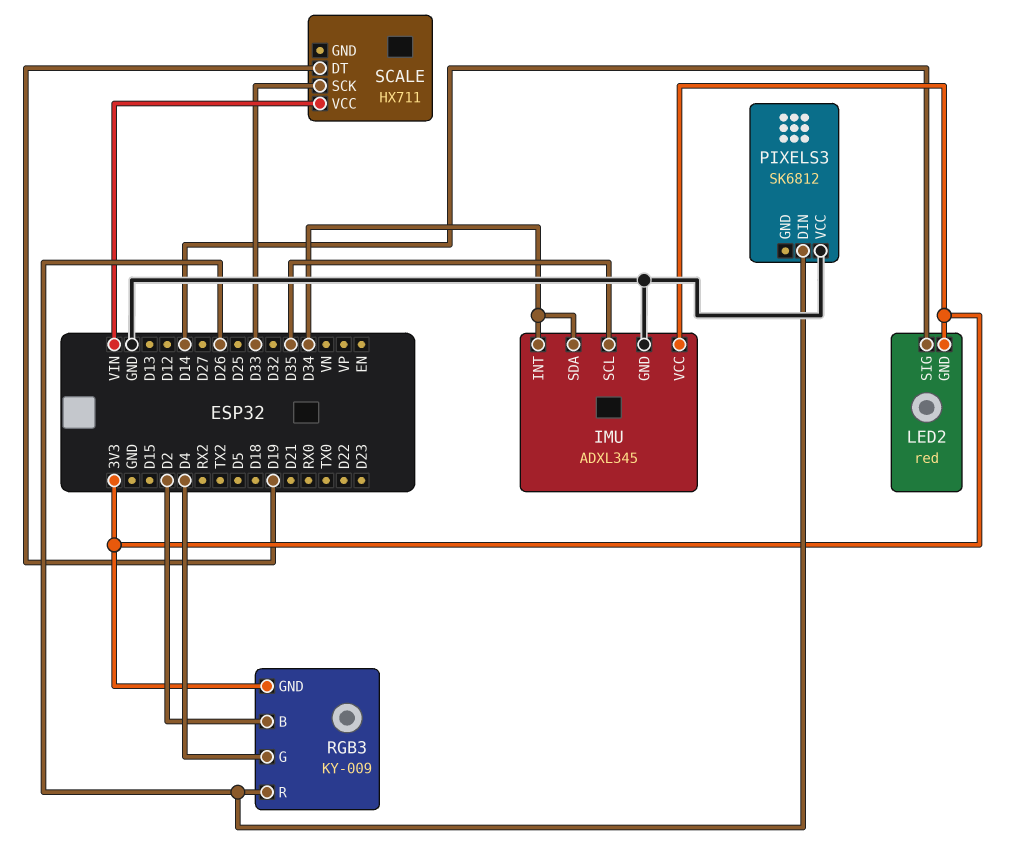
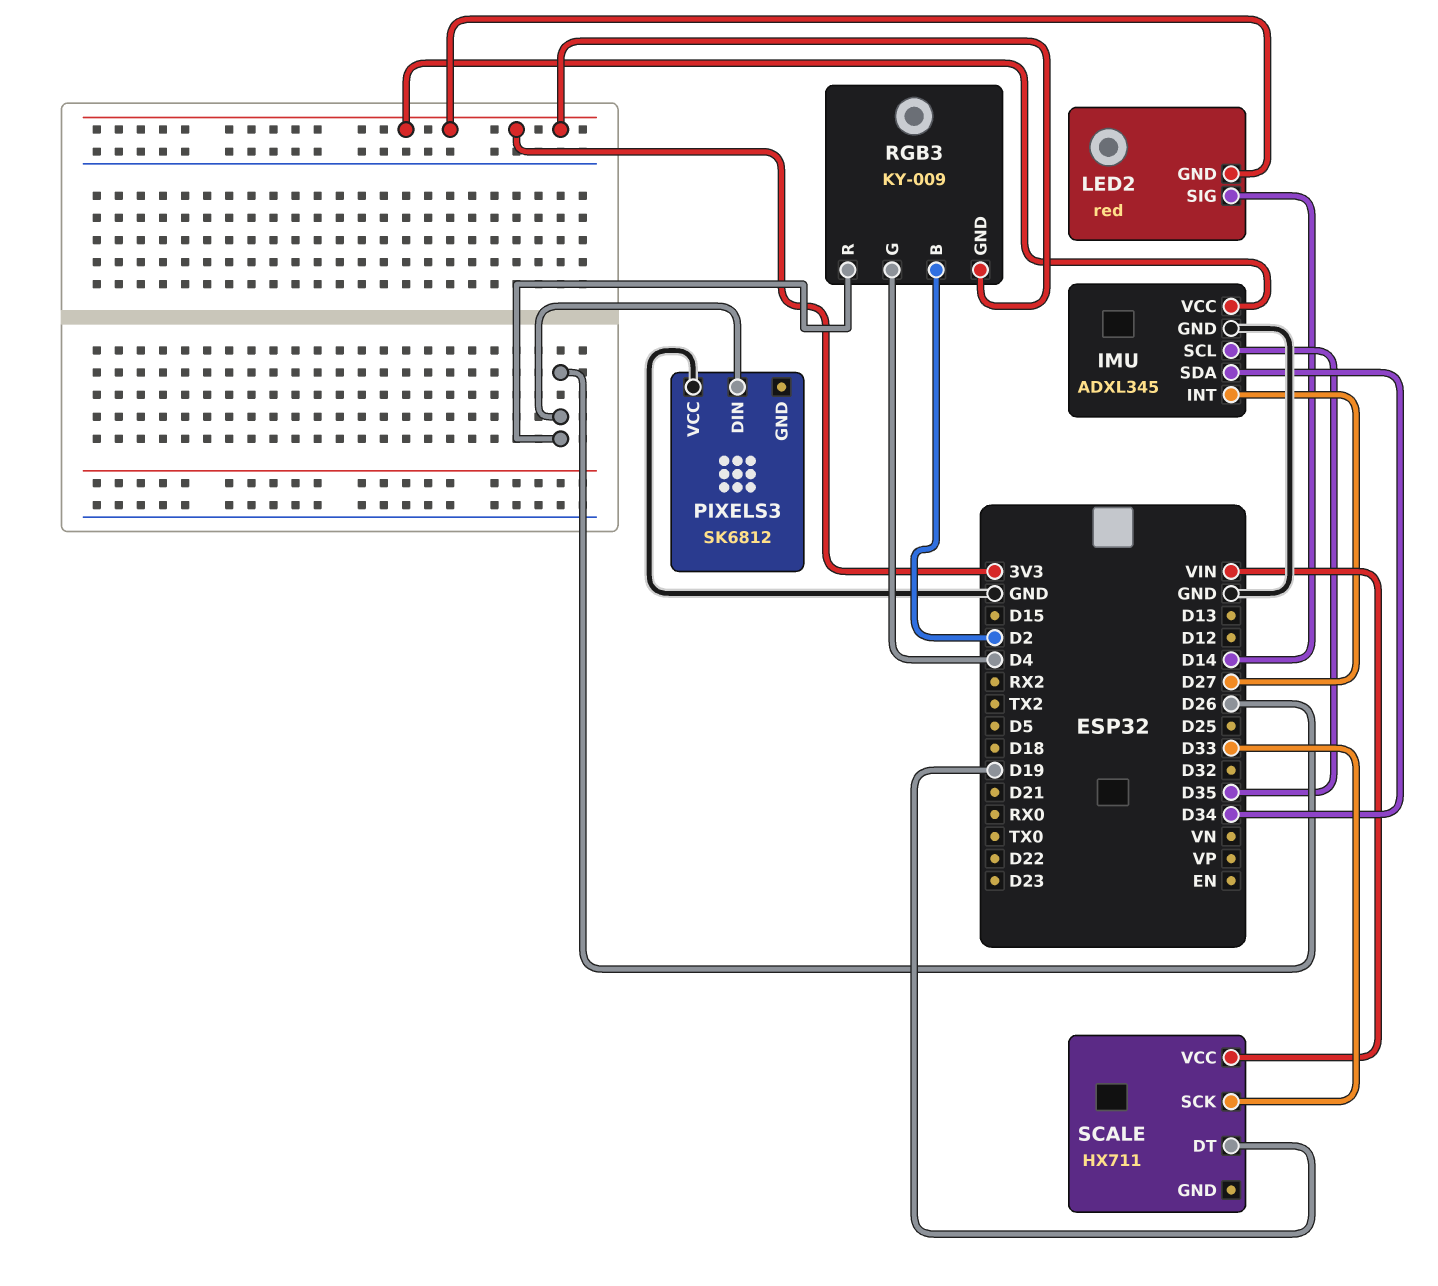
IMU pin INT: D34 -> D27

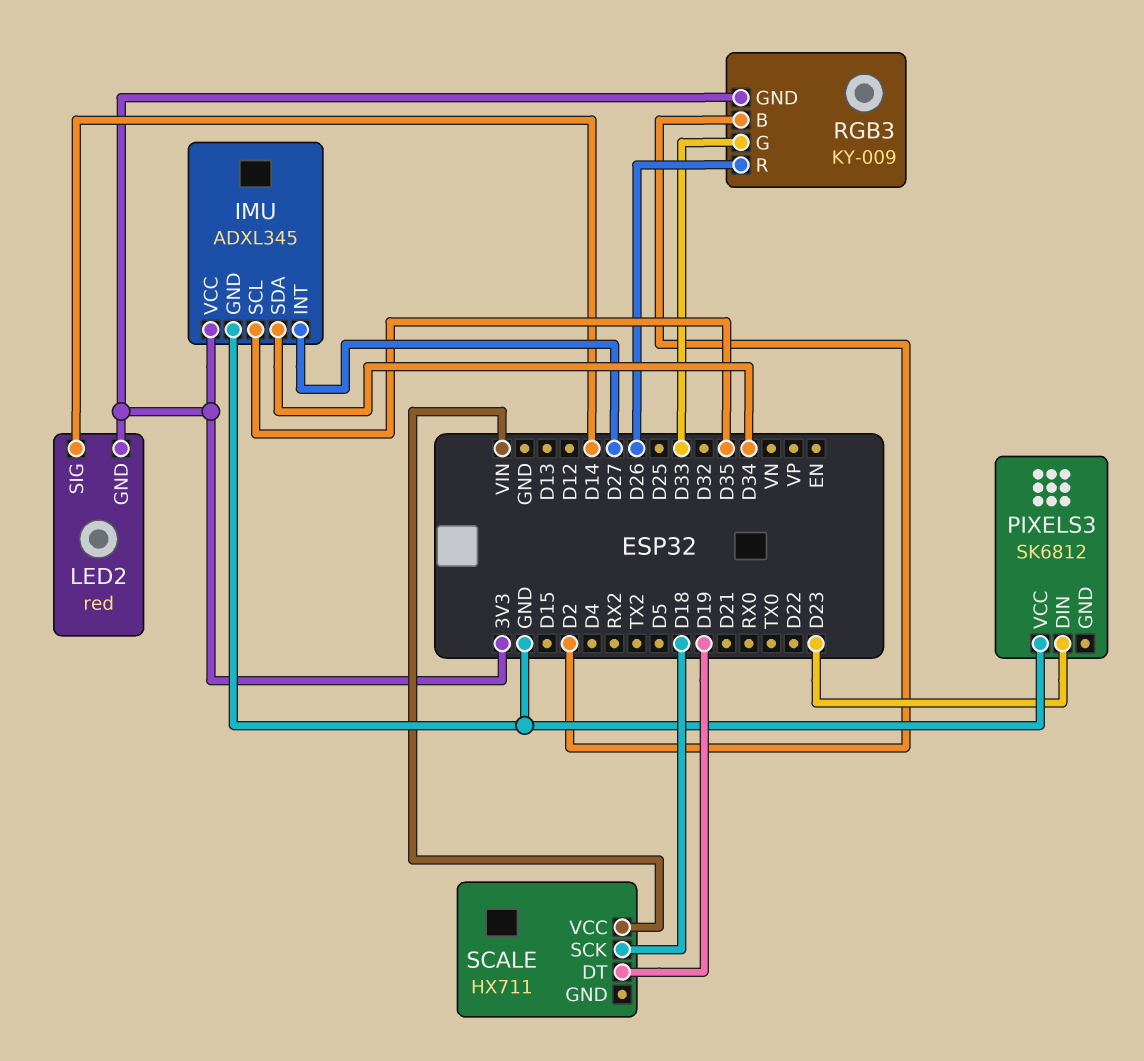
PIXELS3 pin DIN: D26 -> D23
RGB3 pin G: D4 -> D33
SCALE pin SCK: D33 -> D18

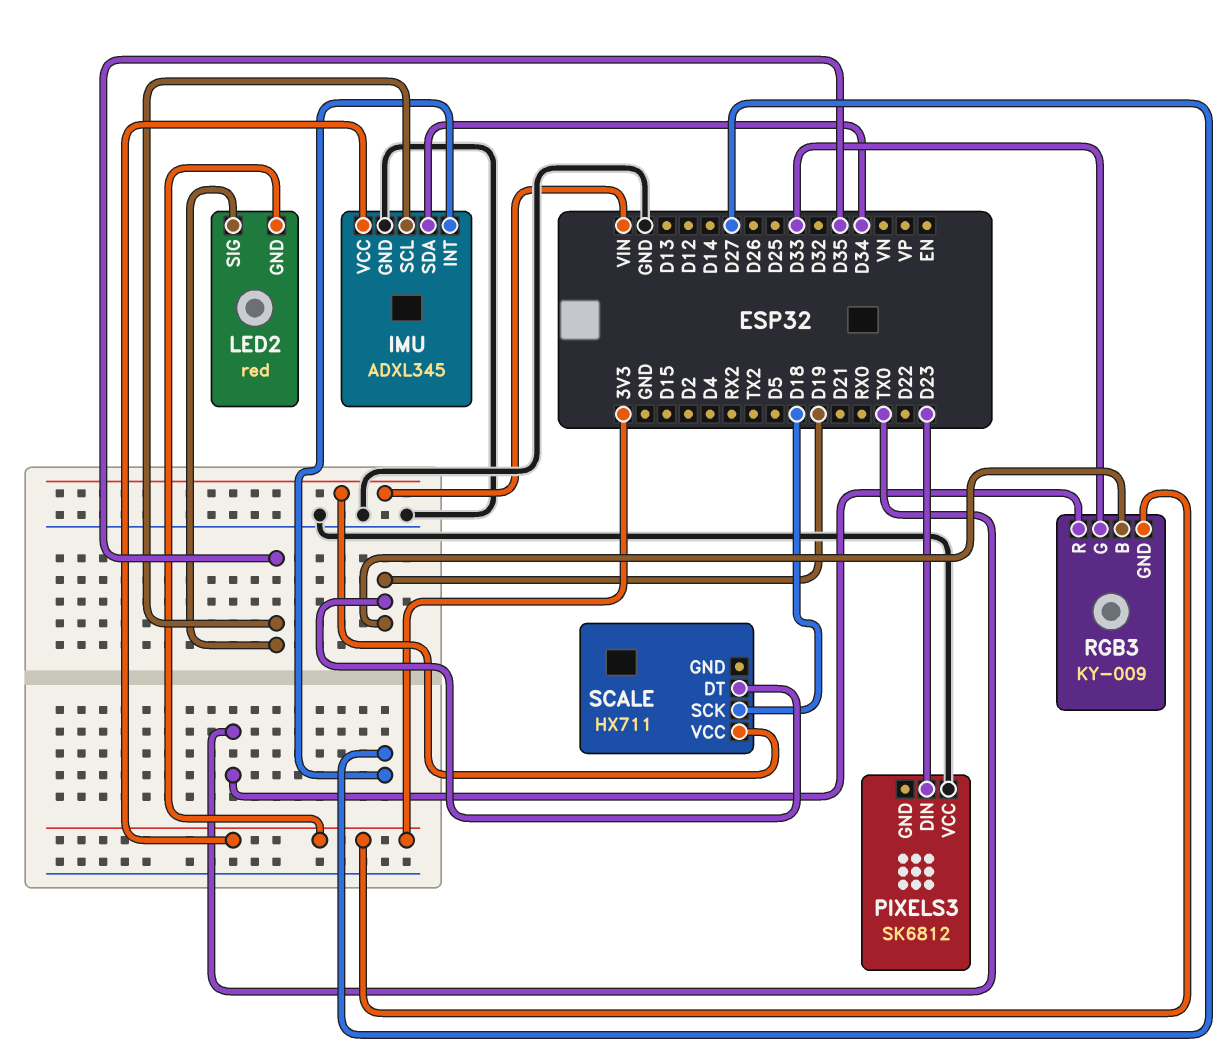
LED2 pin SIG: D14 -> D35
RGB3 pin B: D2 -> D19
RGB3 pin R: D26 -> TX0

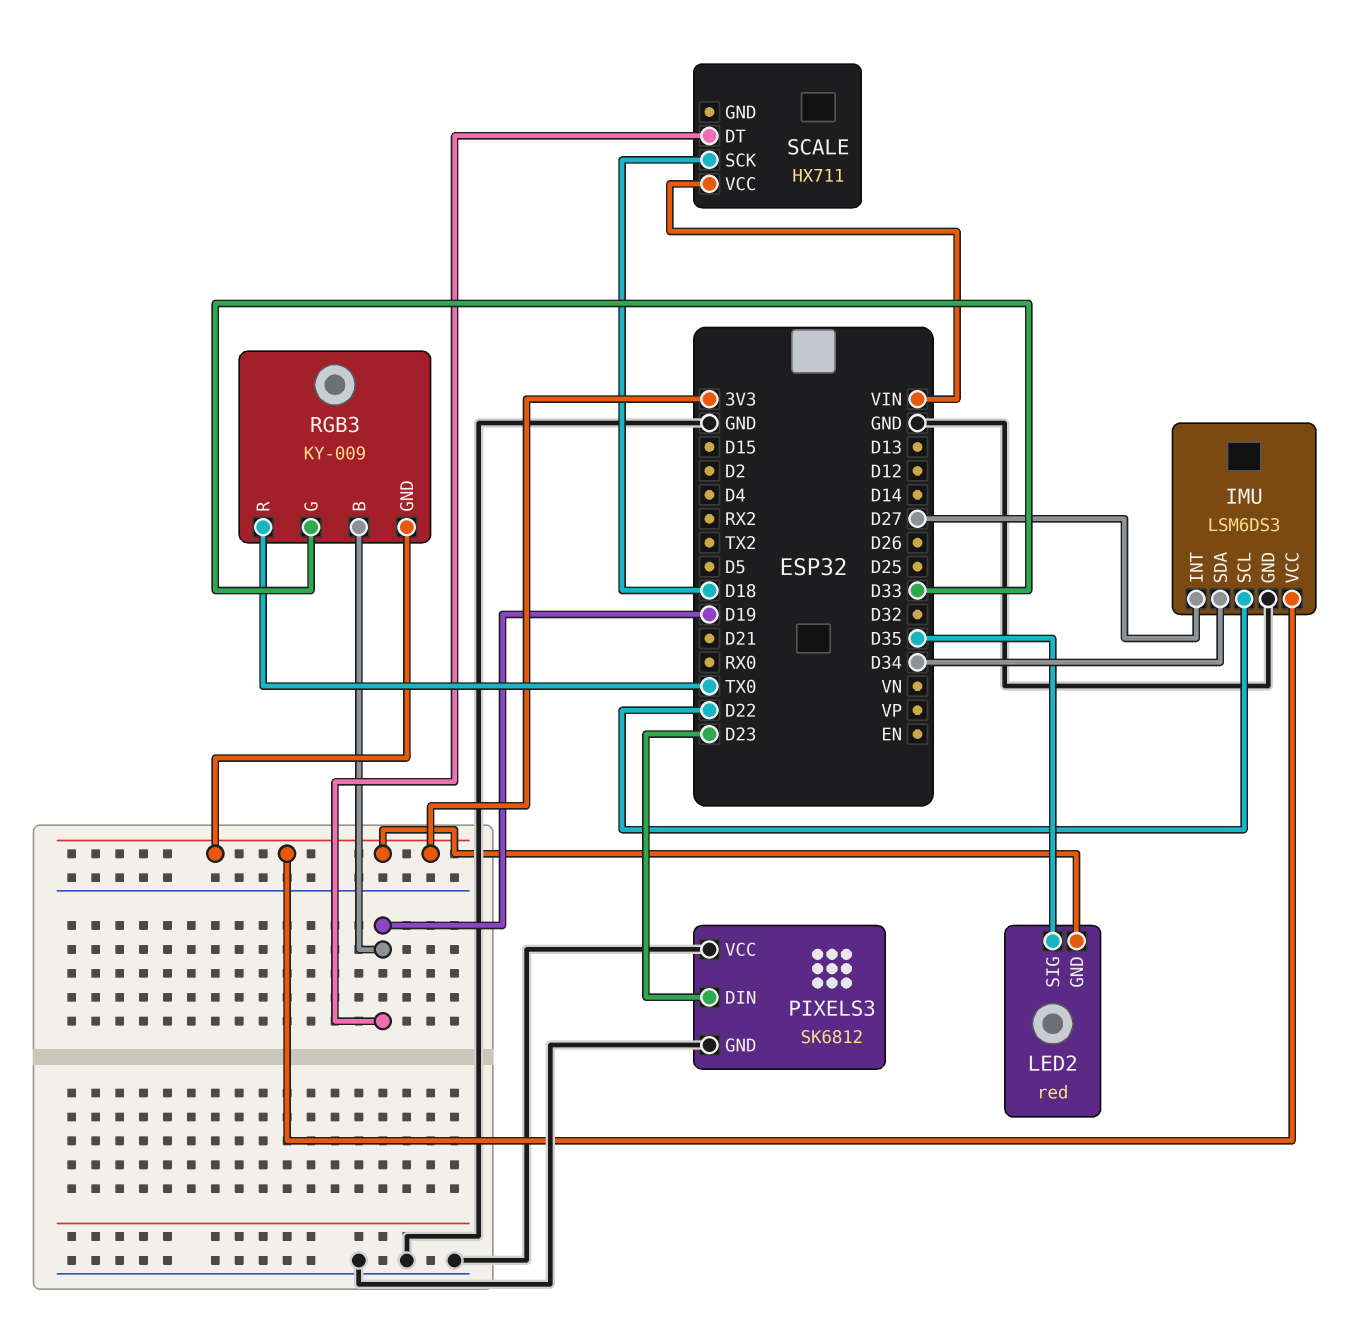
IMU: ADXL345 -> LSM6DS3
IMU pin SCL: D35 -> D22
PIXELS3 pin GND: none -> GND

